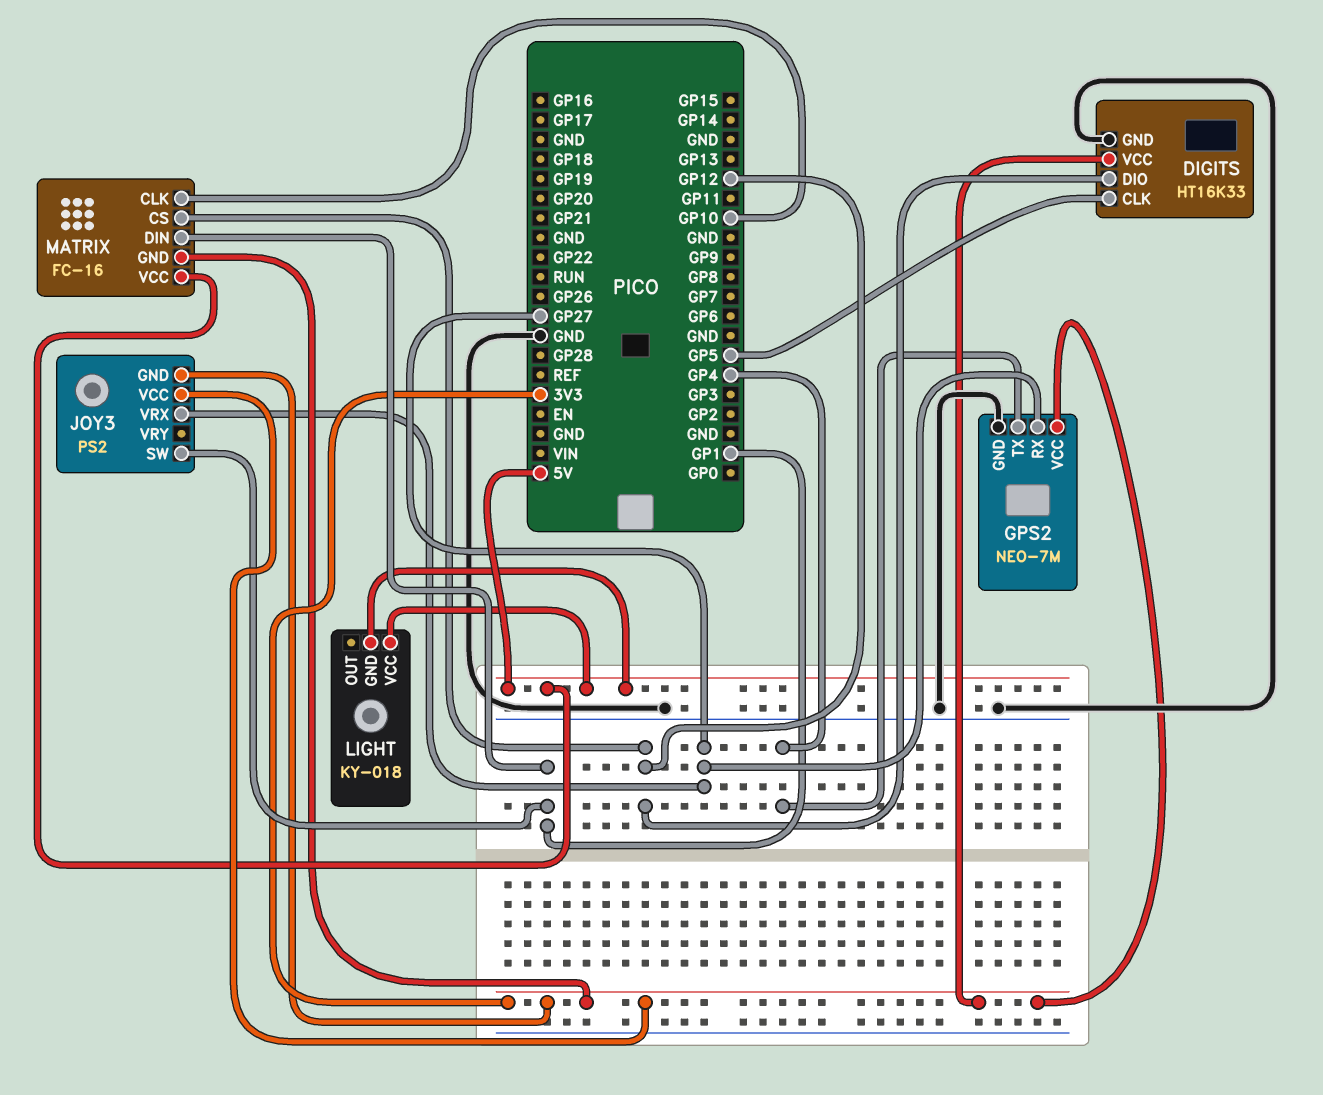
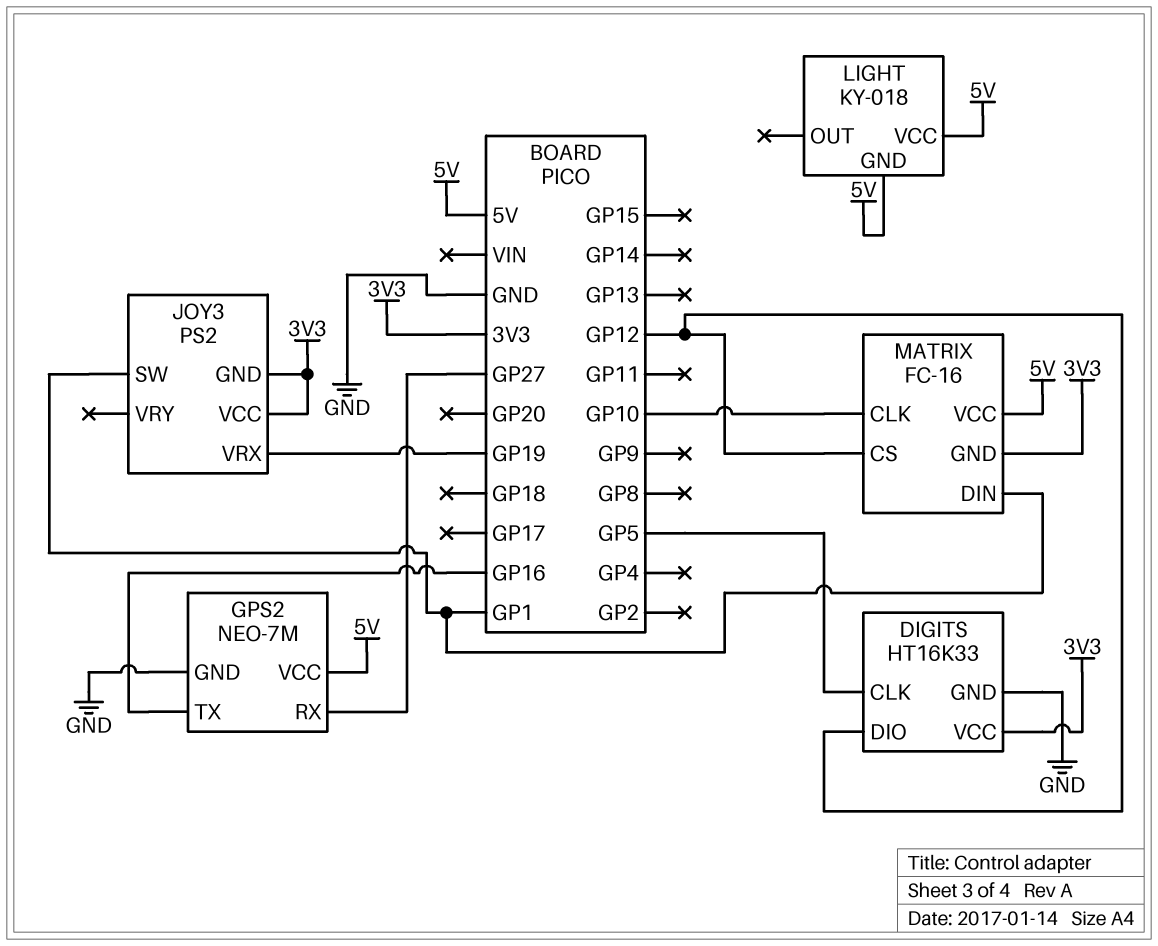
GPS2 pin TX: GP4 -> GP16
GPS2 pin VCC: 3V3 -> 5V
JOY3 pin VRX: GP27 -> GP19

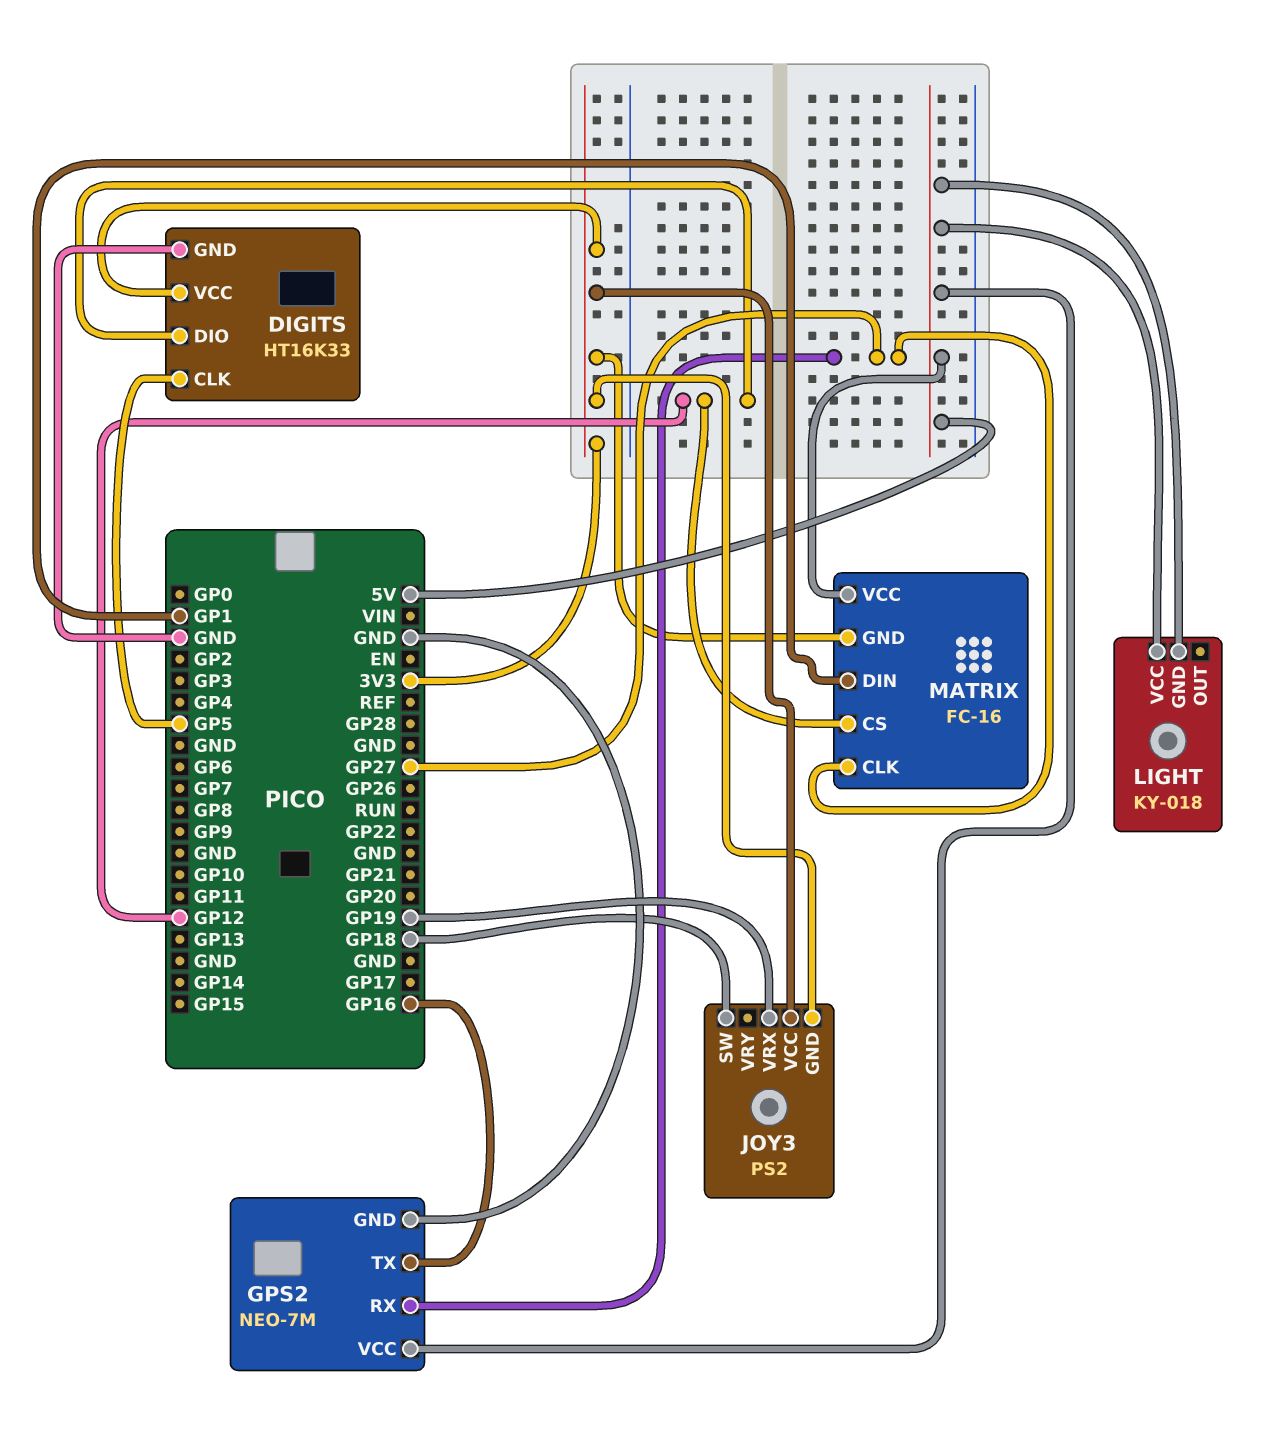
JOY3 pin SW: GP1 -> GP18
MATRIX pin CLK: GP10 -> GP27

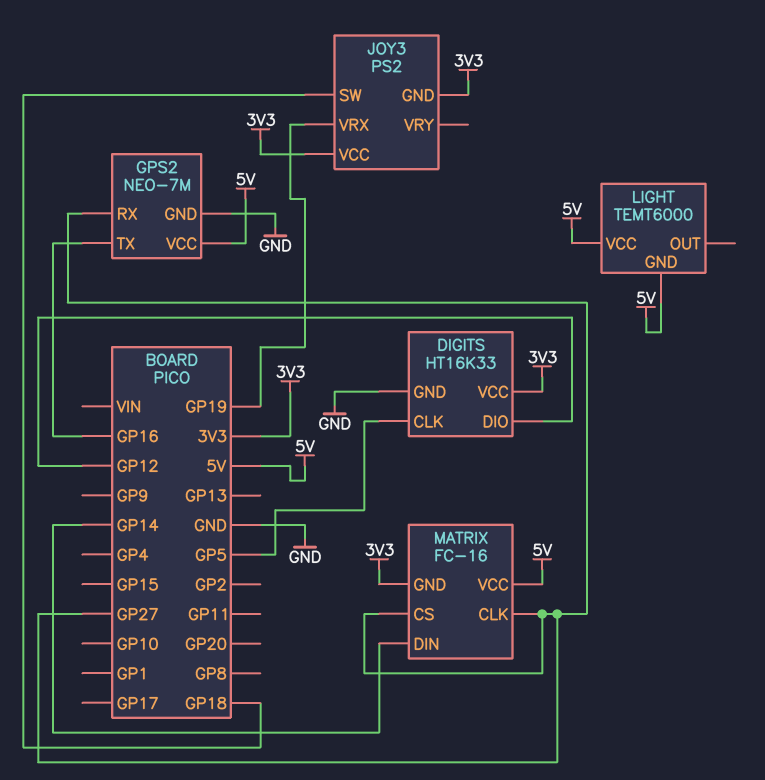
LIGHT: KY-018 -> TEMT6000
MATRIX pin CS: GP12 -> GP27
MATRIX pin DIN: GP1 -> GP14

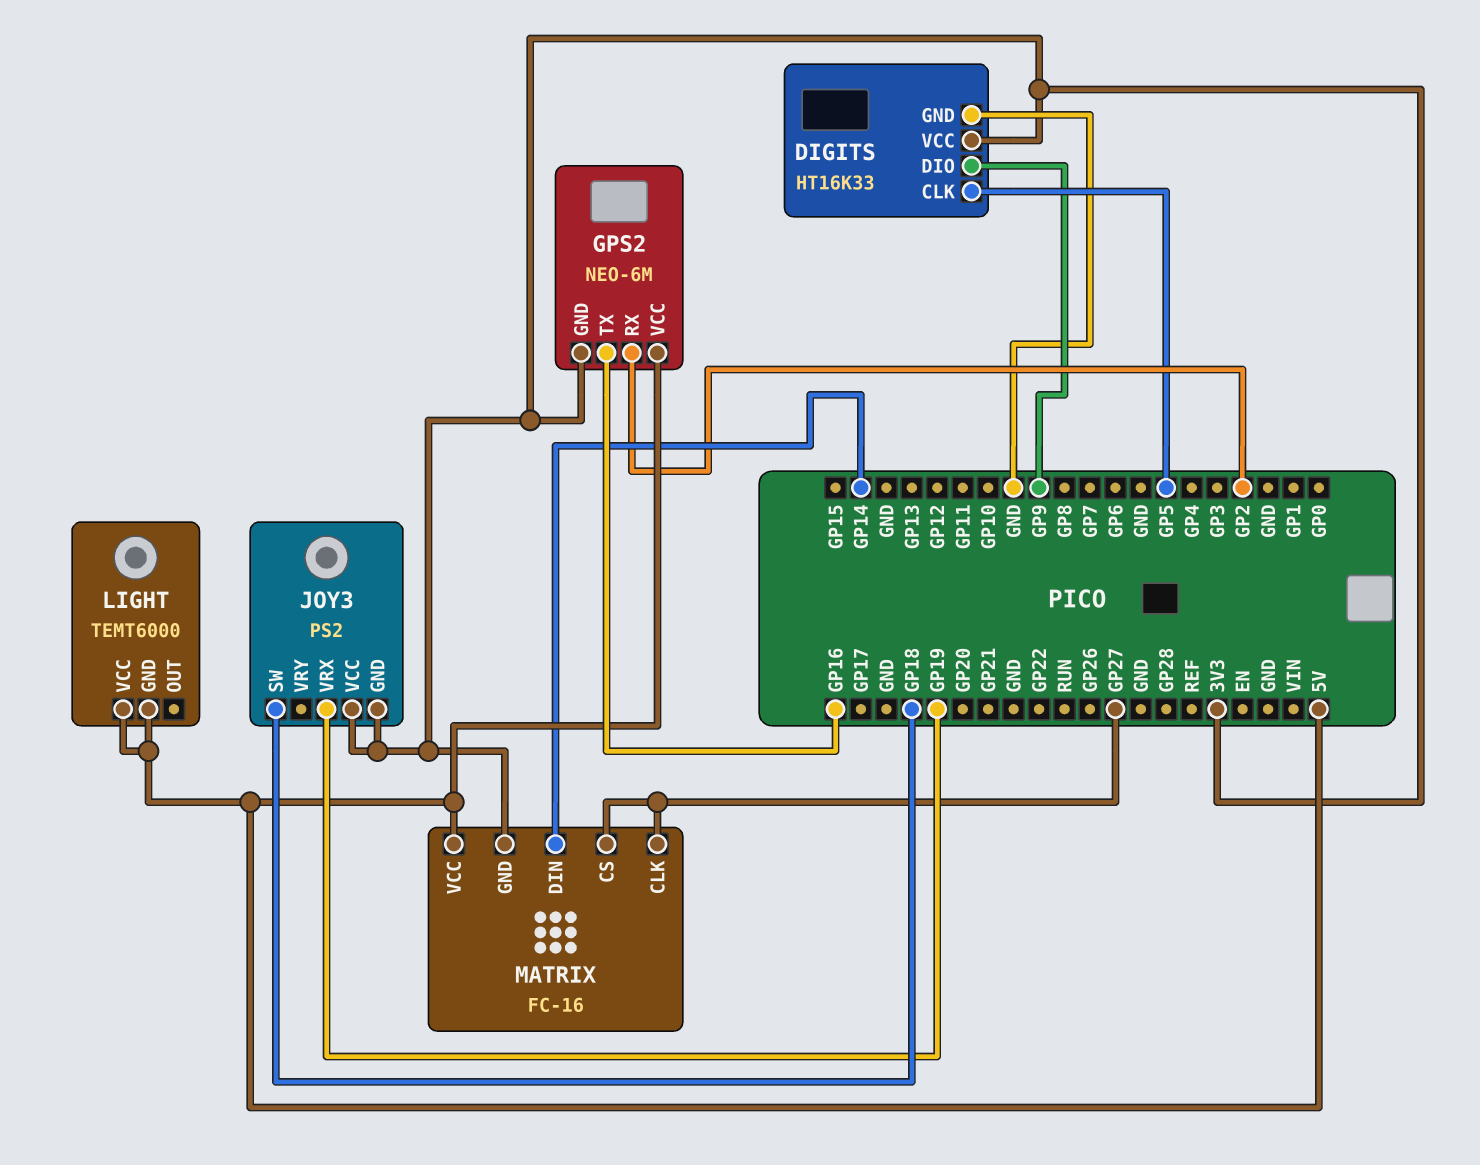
DIGITS pin DIO: GP12 -> GP9
GPS2: NEO-7M -> NEO-6M
GPS2 pin GND: GND -> 3V3
GPS2 pin RX: GP27 -> GP2

